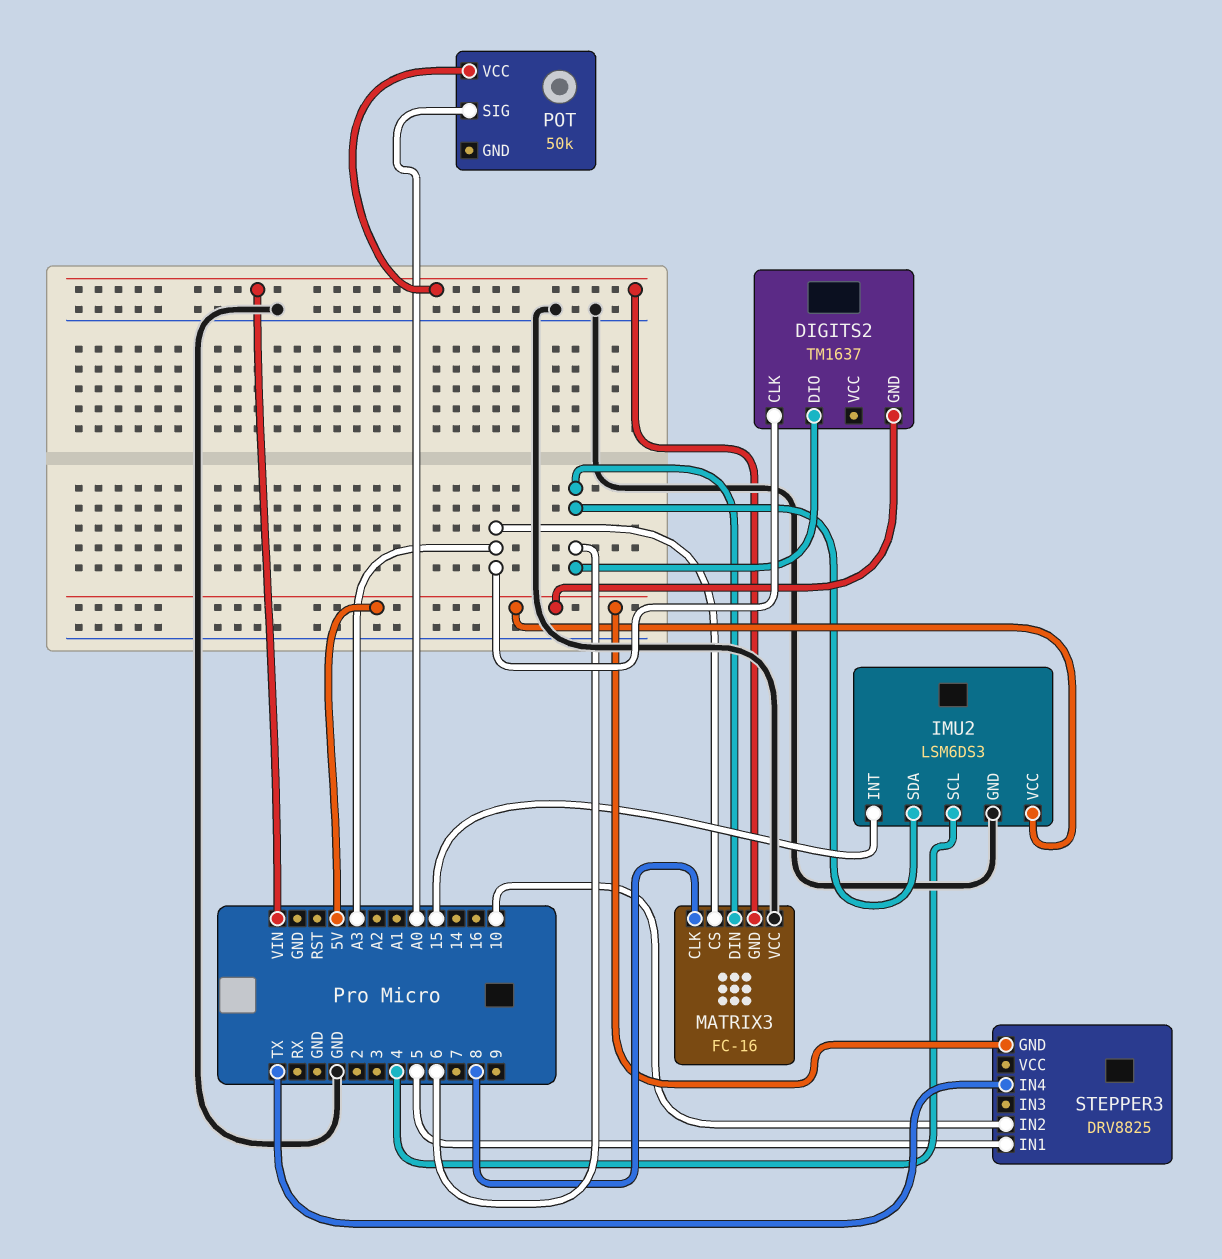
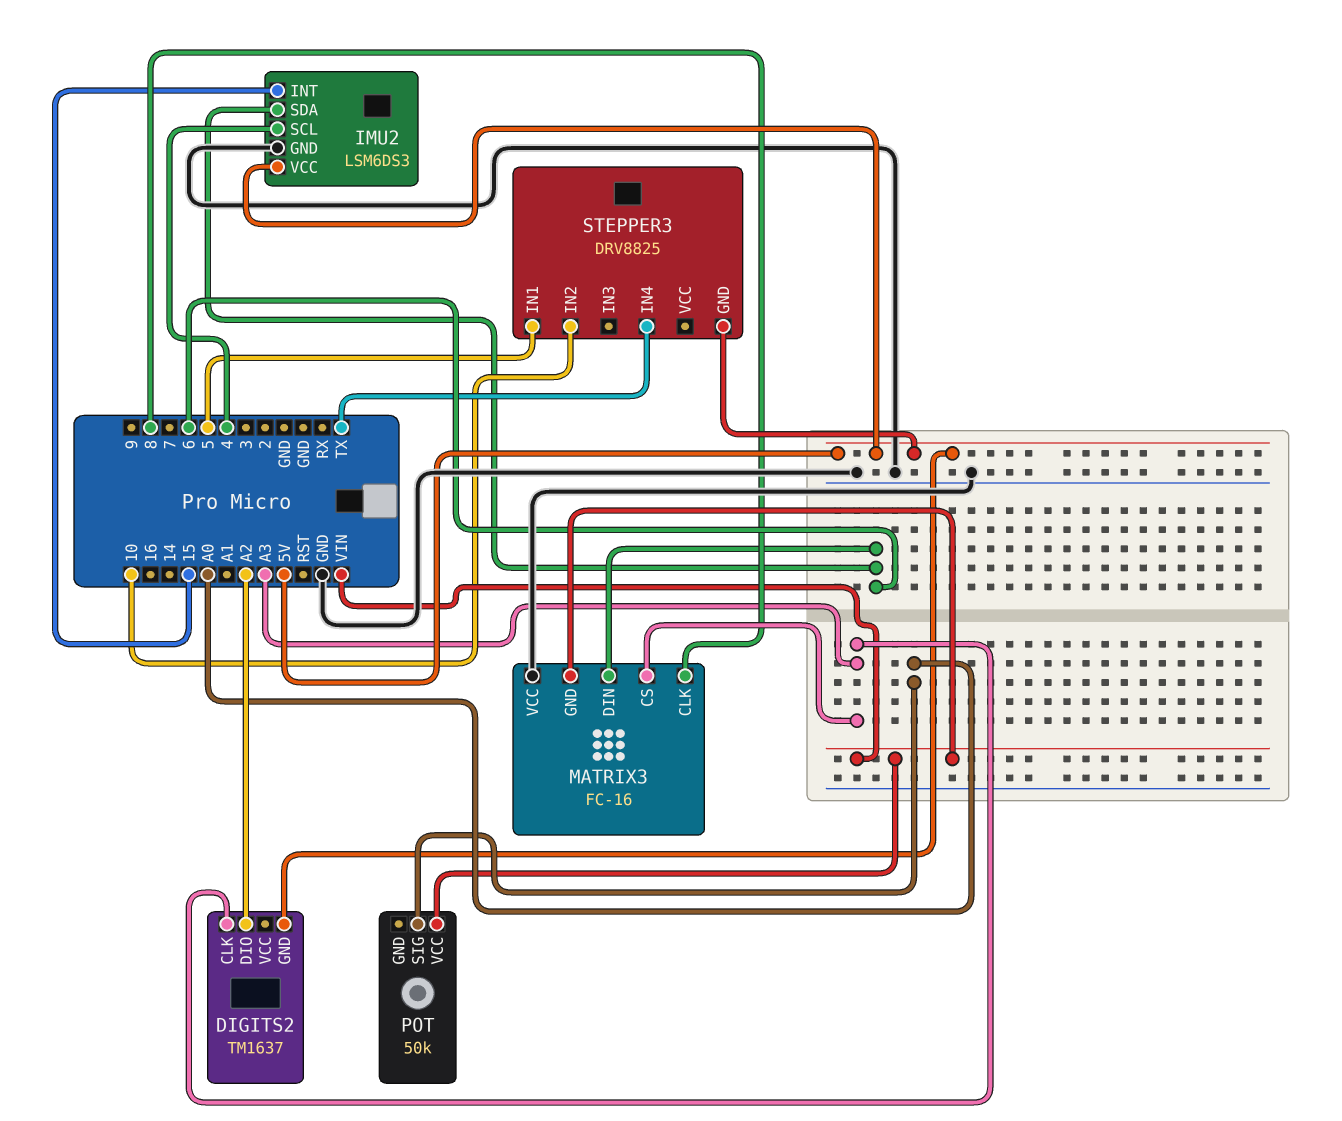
DIGITS2 pin DIO: 6 -> A2

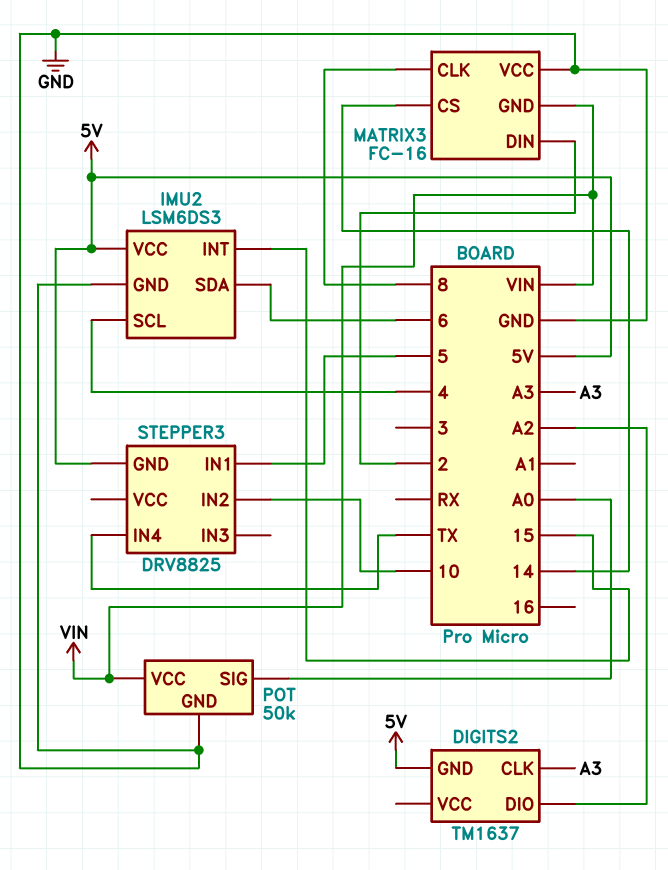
MATRIX3 pin CS: A3 -> 14
MATRIX3 pin DIN: 6 -> 2
POT pin GND: none -> GND

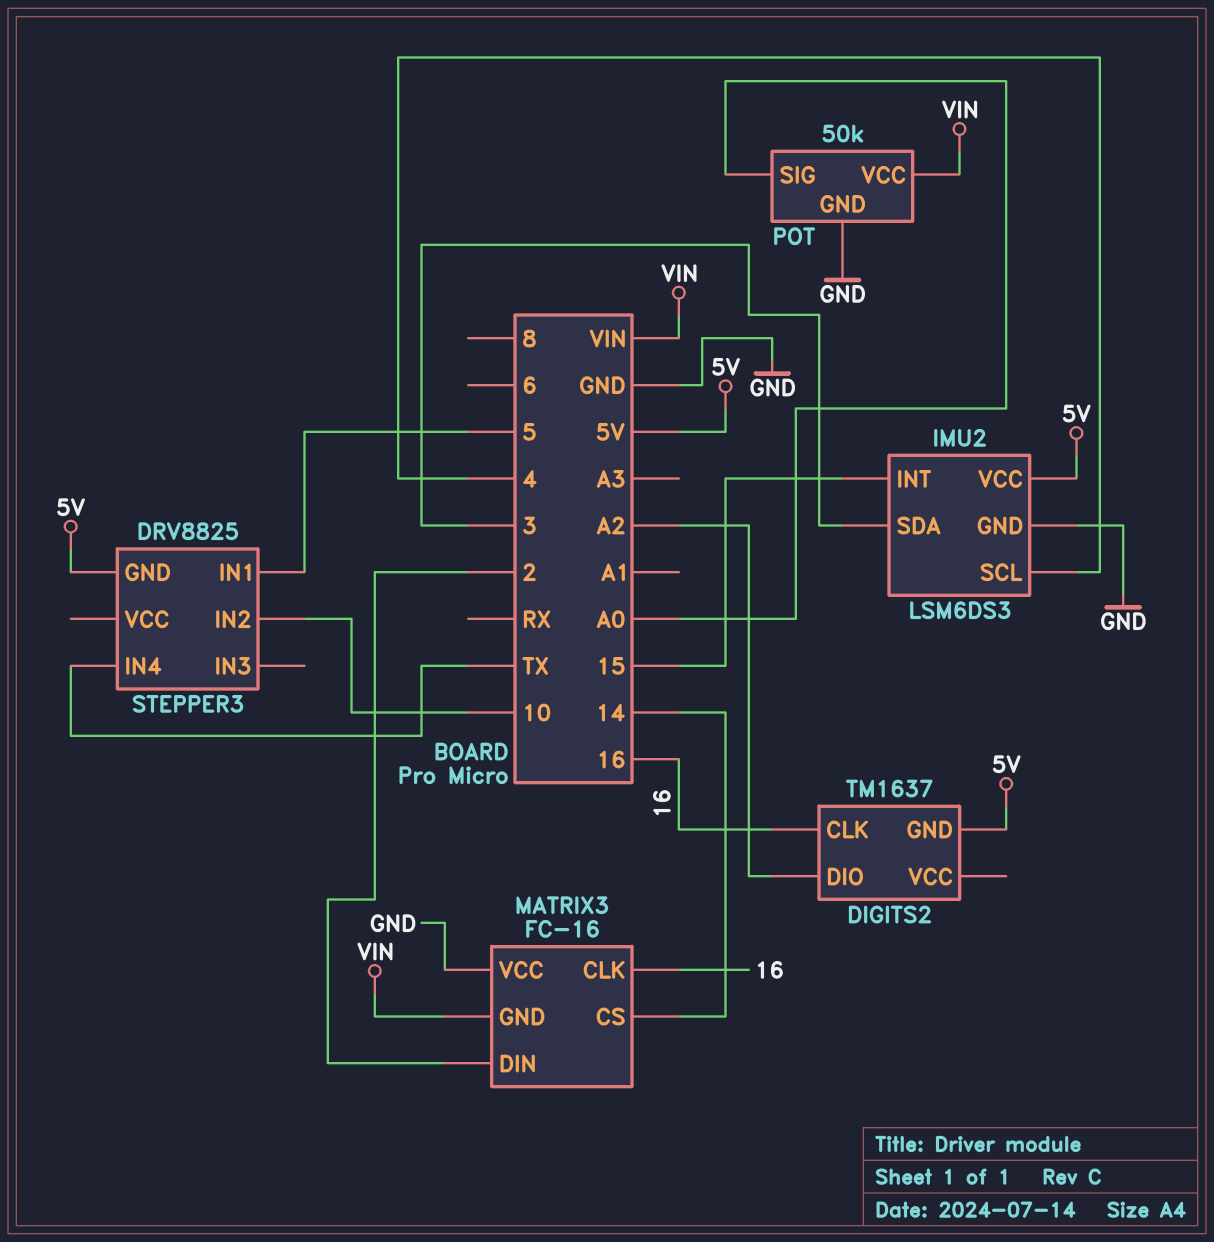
DIGITS2 pin CLK: A3 -> 16
IMU2 pin SDA: 6 -> 3
MATRIX3 pin CLK: 8 -> 16

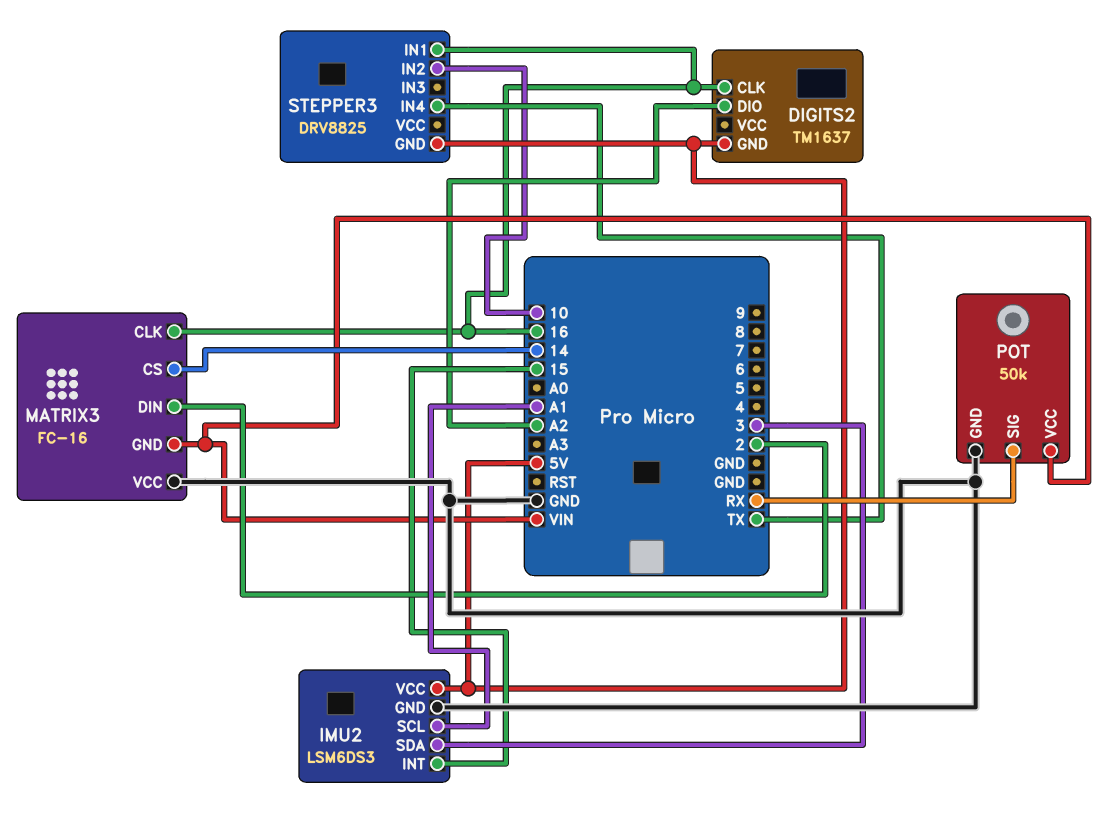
IMU2 pin SCL: 4 -> A1
POT pin SIG: A0 -> RX
STEPPER3 pin IN1: 5 -> 16

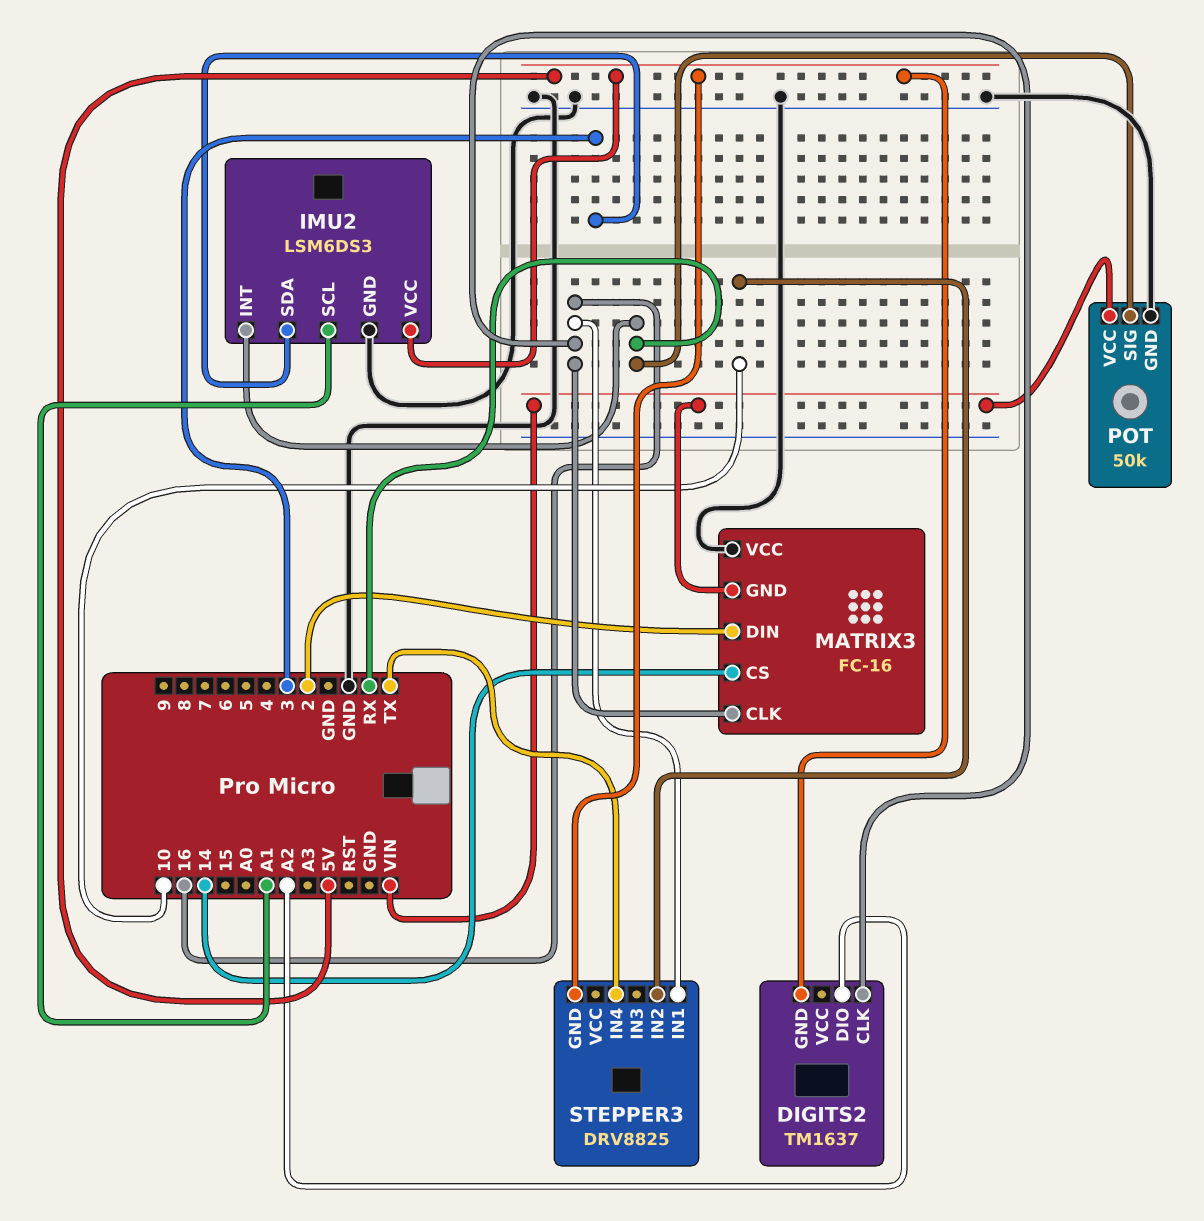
IMU2 pin INT: 15 -> RX

